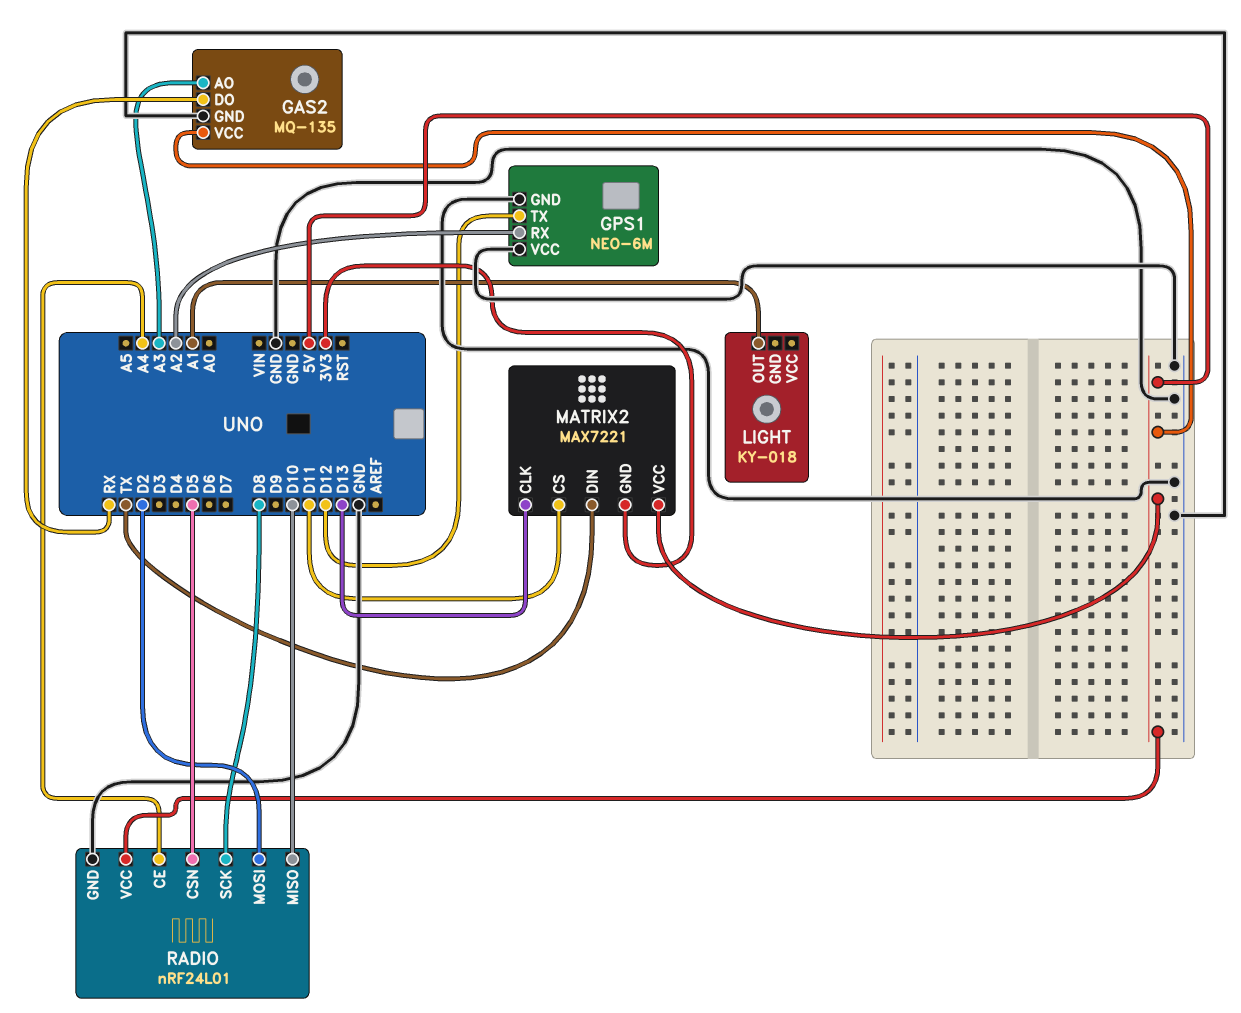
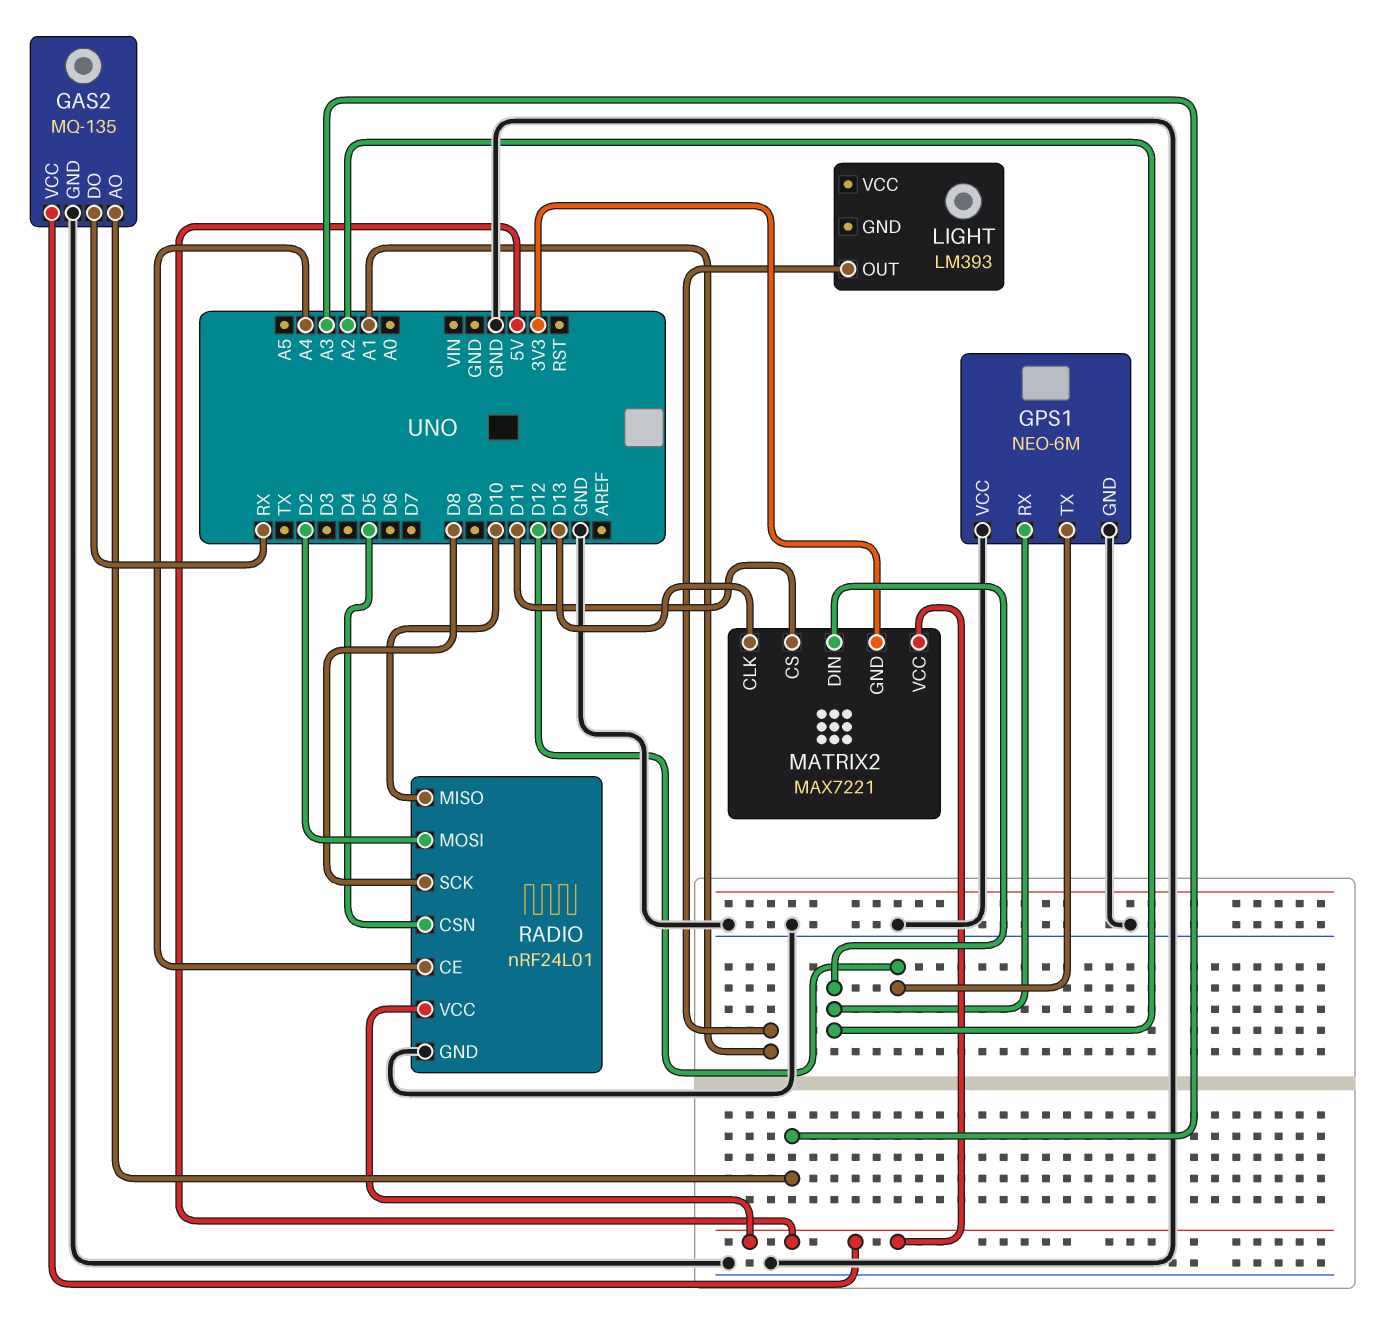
LIGHT: KY-018 -> LM393
MATRIX2 pin DIN: TX -> A2

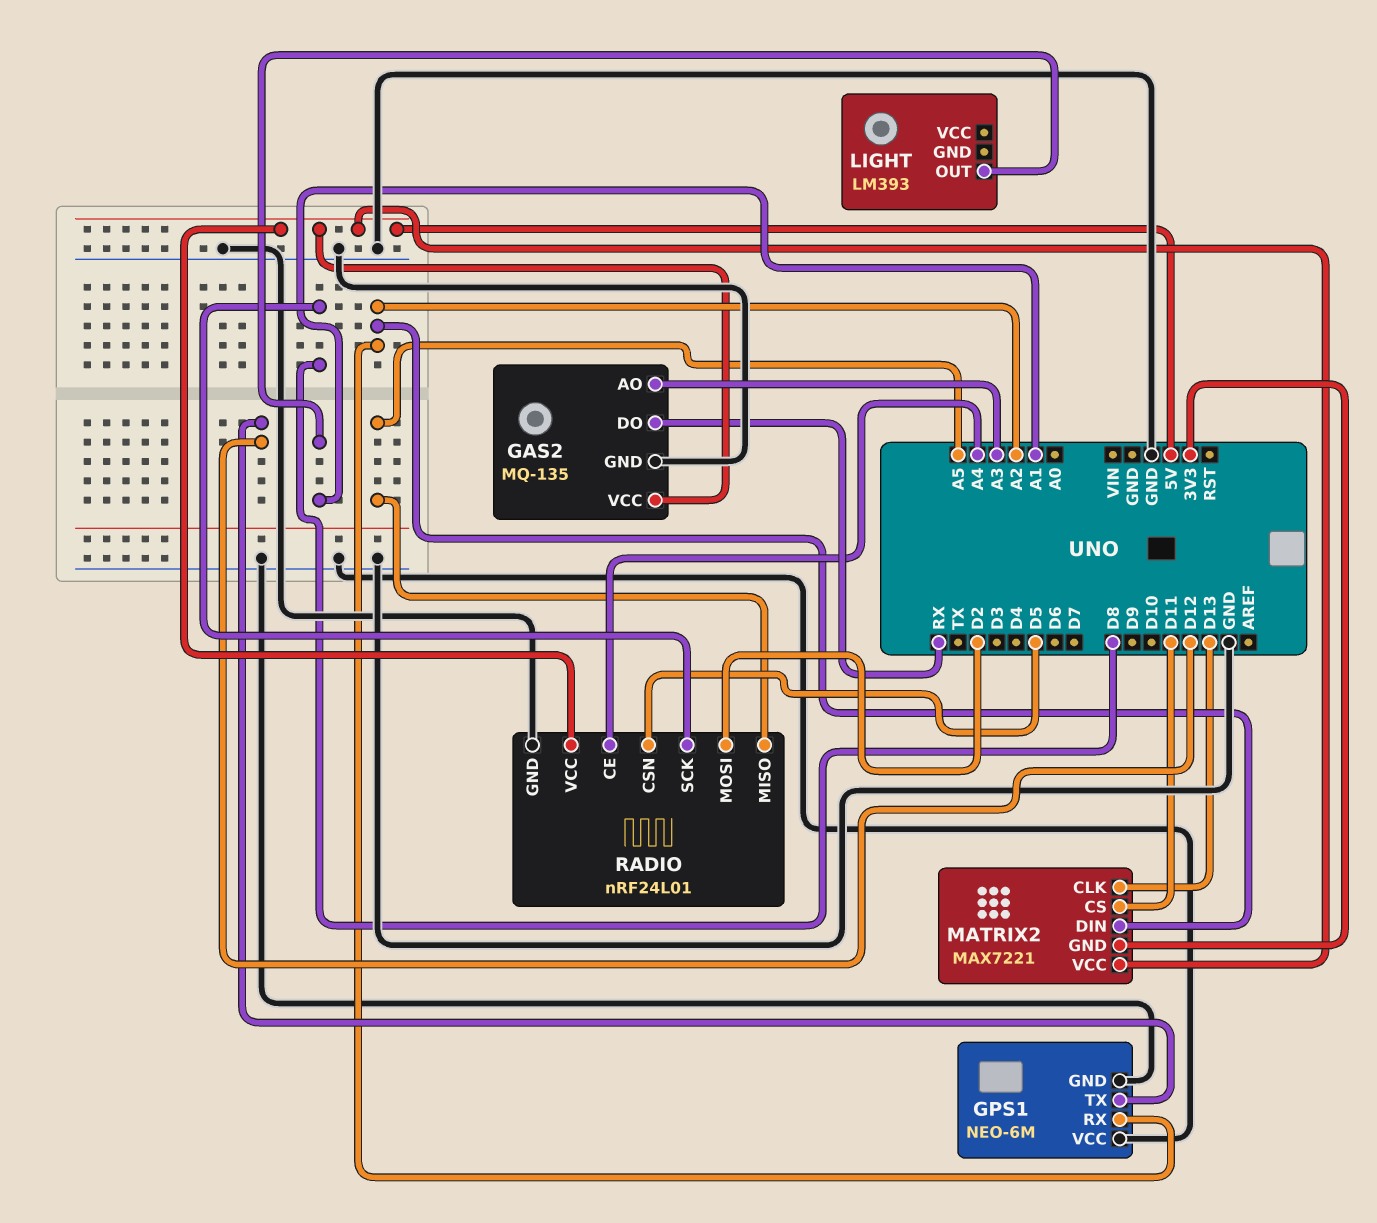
RADIO pin MISO: D10 -> A5

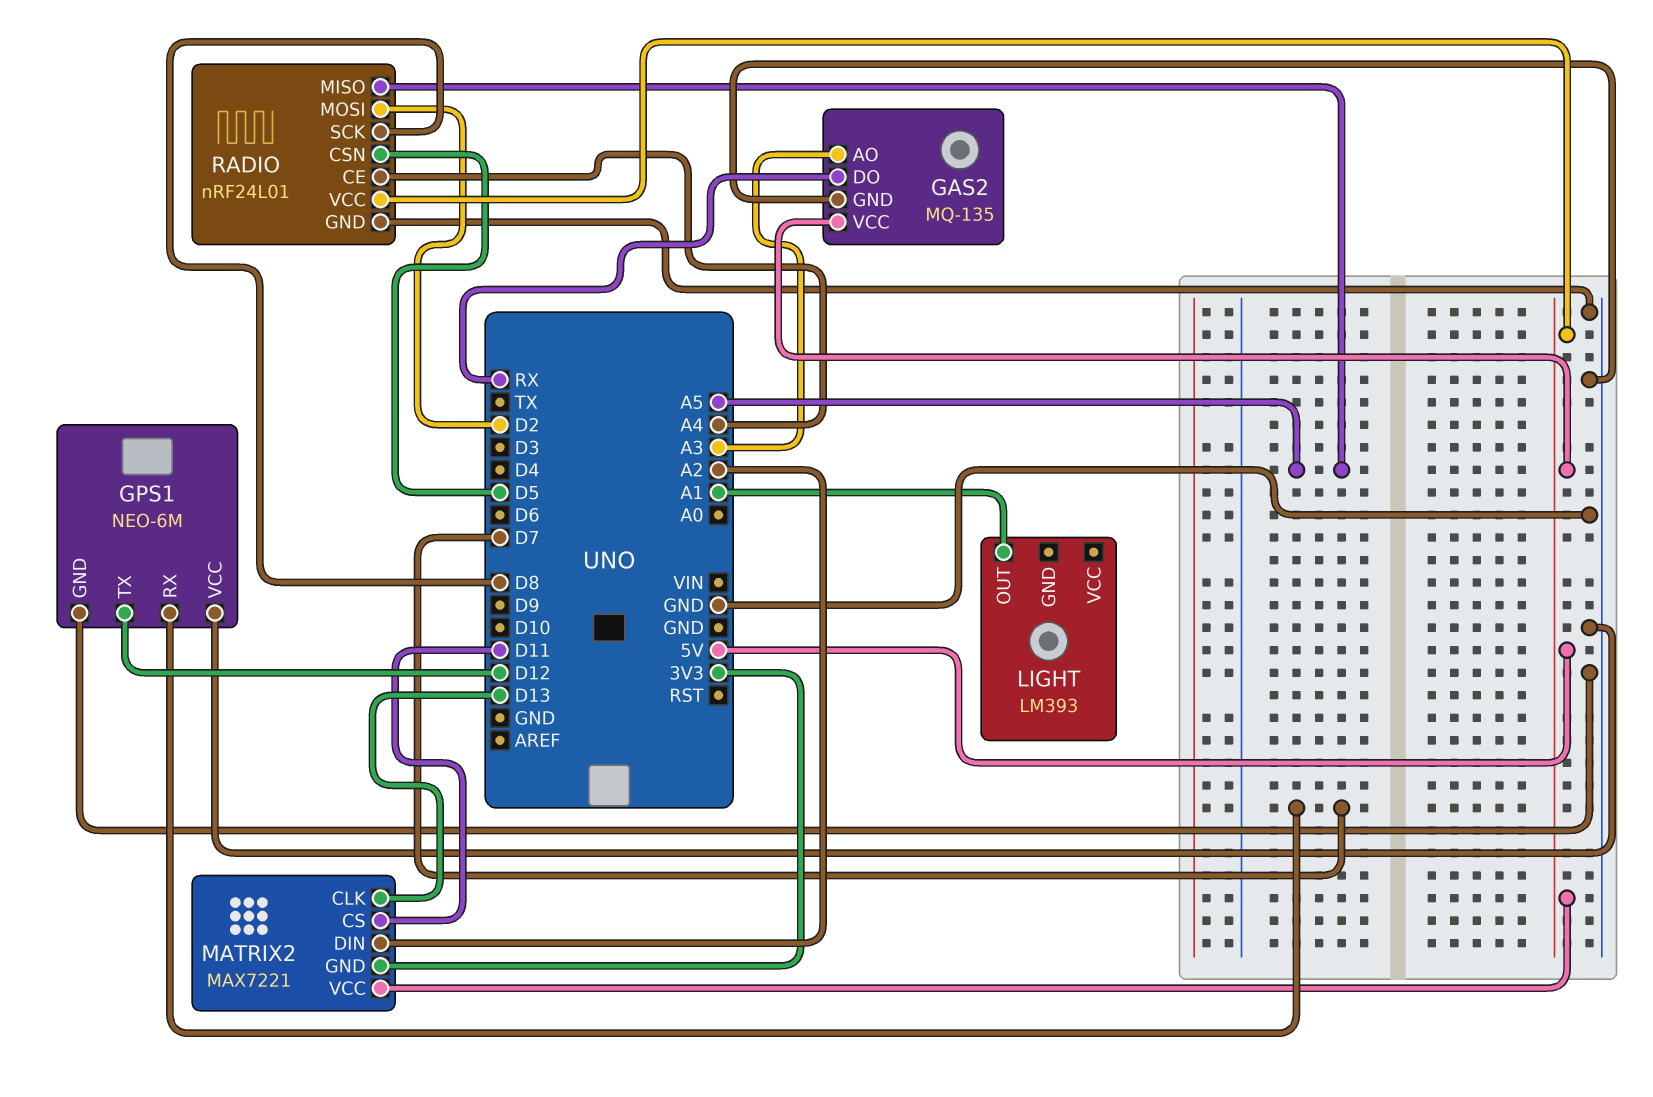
GPS1 pin RX: A2 -> D7

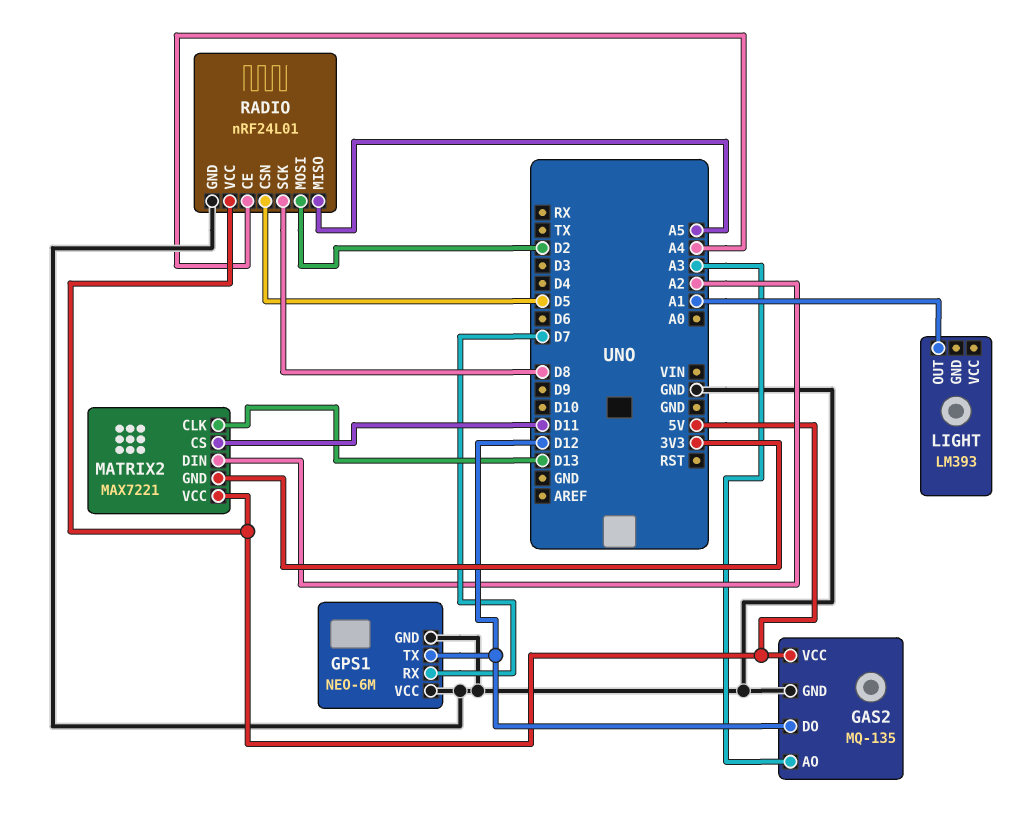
GAS2 pin DO: RX -> D12

